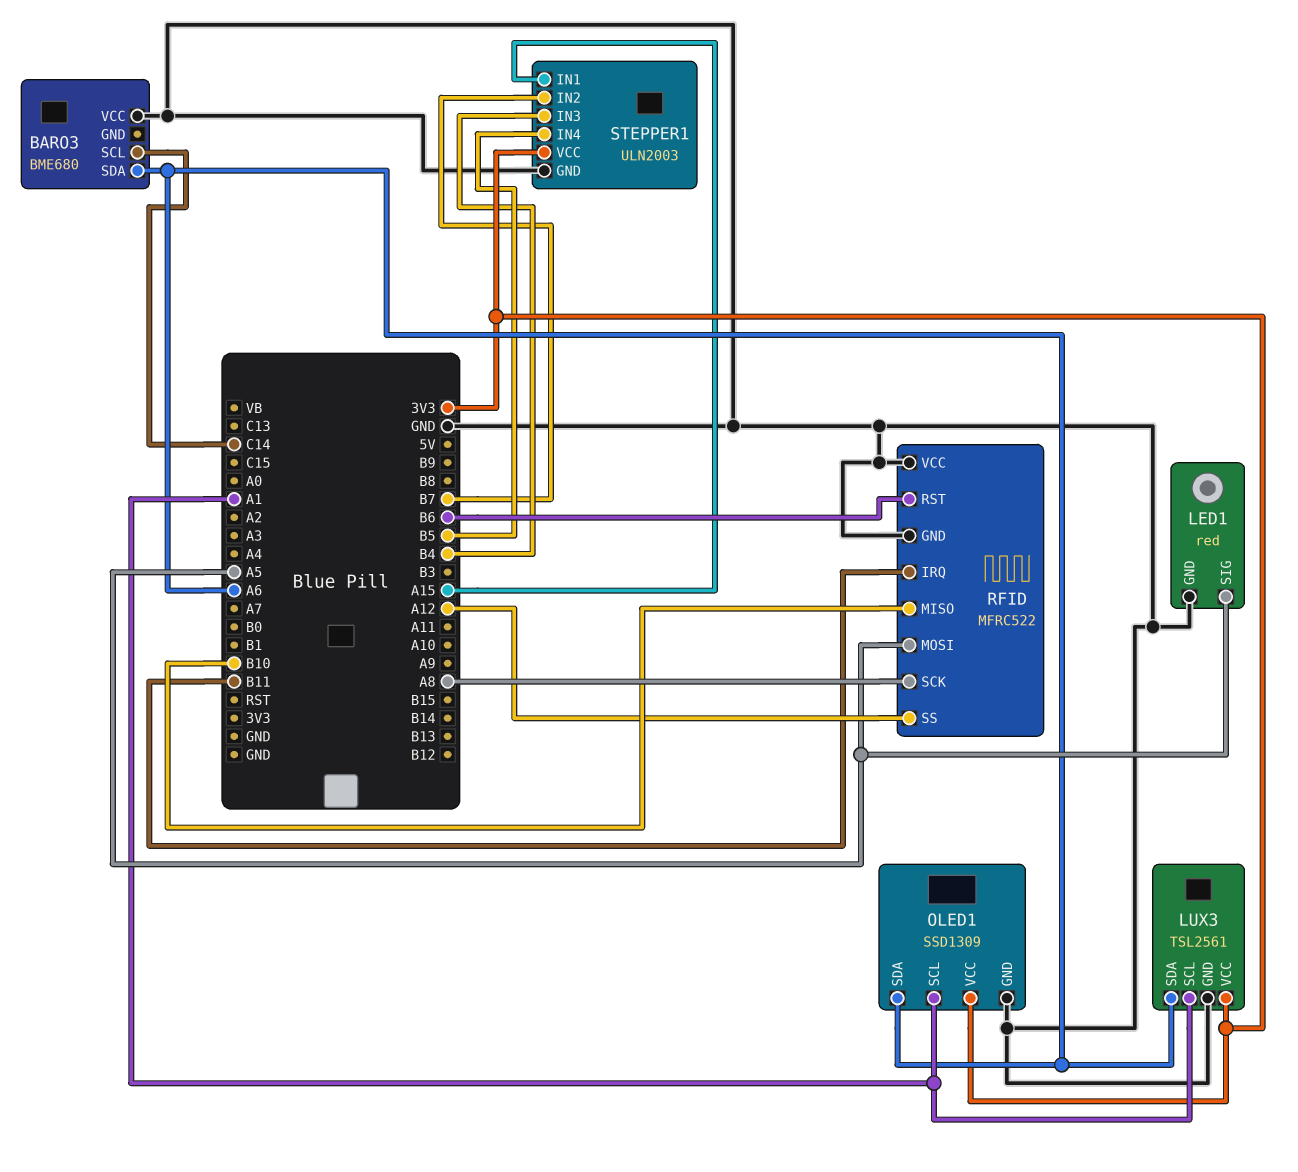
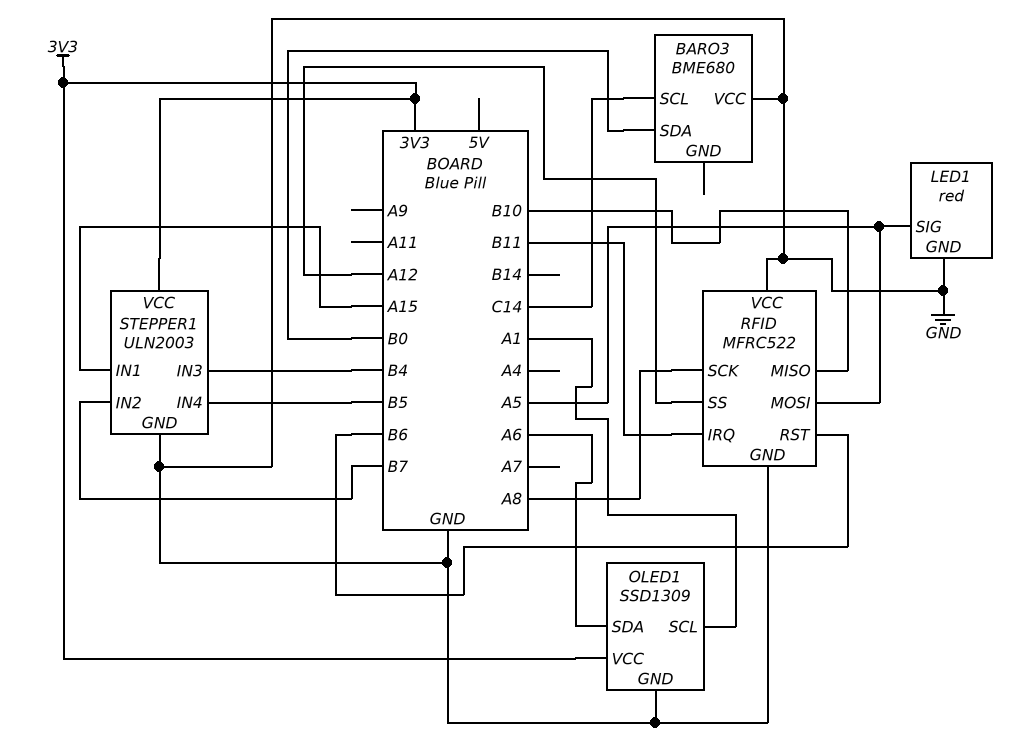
BARO3 pin SDA: A6 -> B0
LUX3: TSL2561 -> none
LUX3 pin GND: GND -> none
LUX3 pin SCL: A1 -> none
LUX3 pin SDA: A6 -> none
LUX3 pin VCC: 3V3 -> none

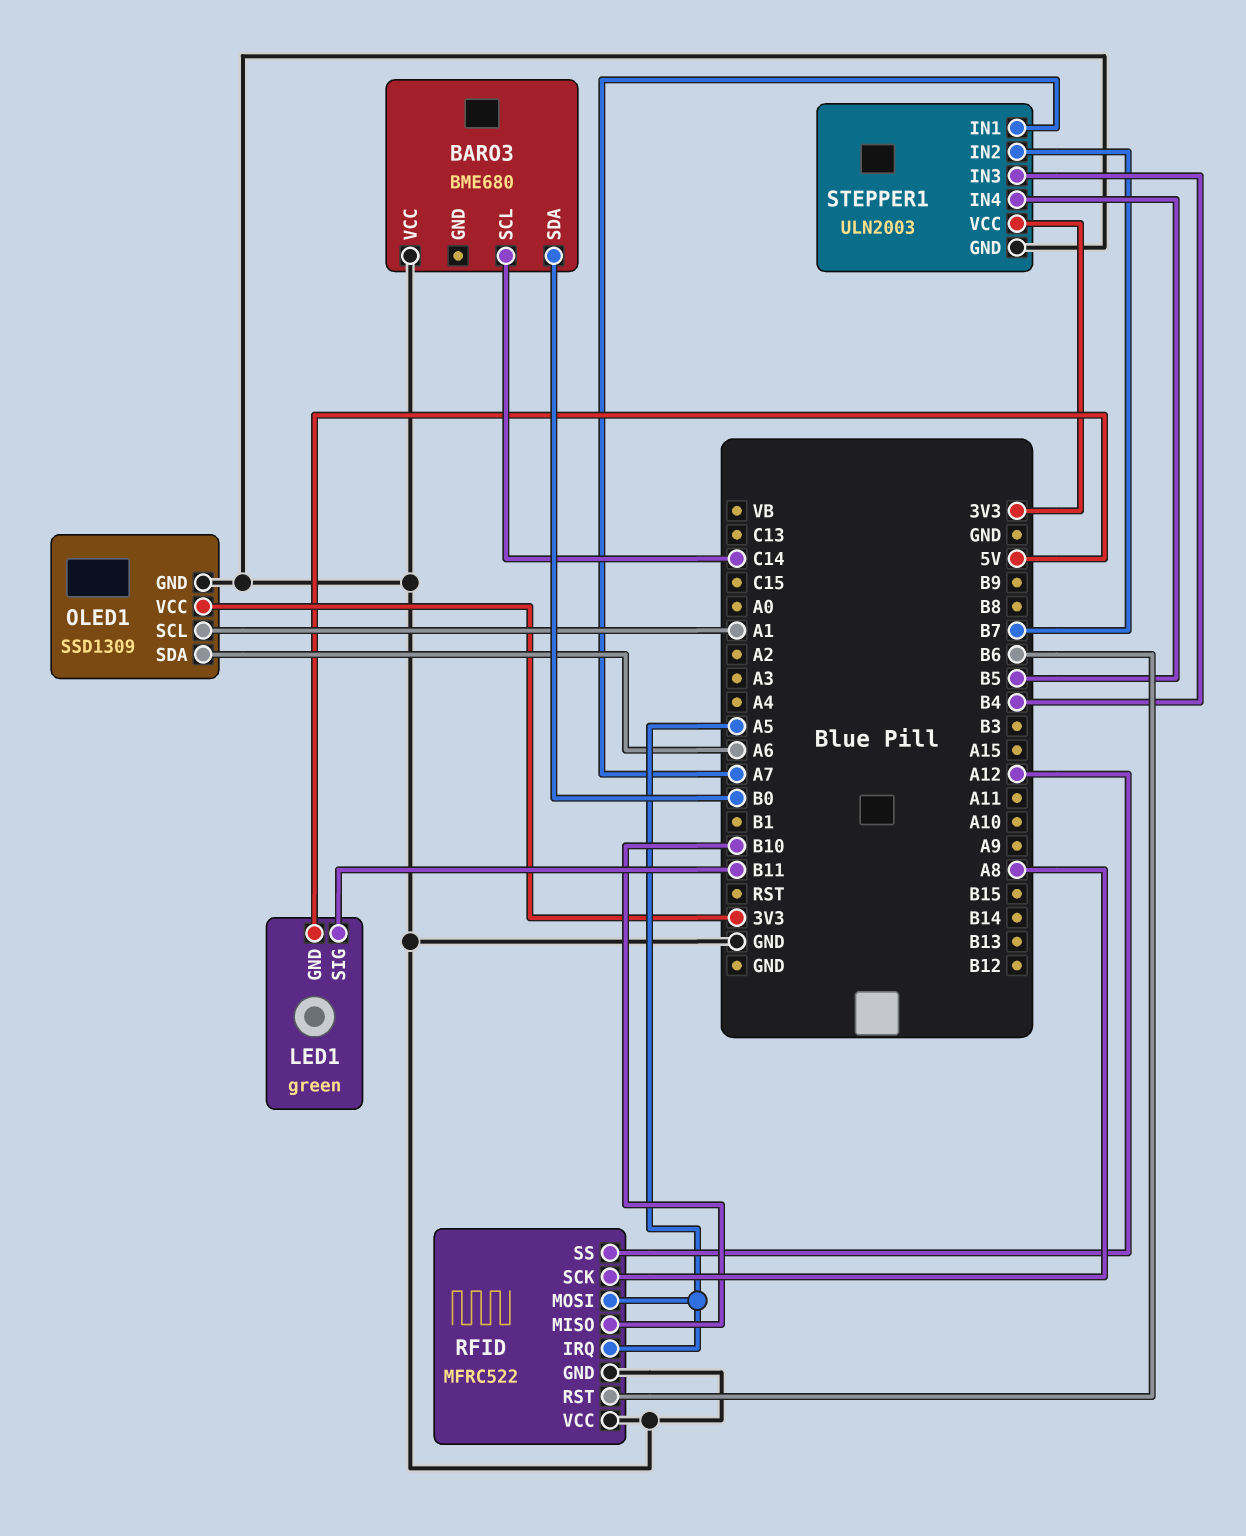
LED1: red -> green
LED1 pin GND: GND -> 5V
LED1 pin SIG: A5 -> B11
RFID pin IRQ: B11 -> A5
STEPPER1 pin IN1: A15 -> A7

